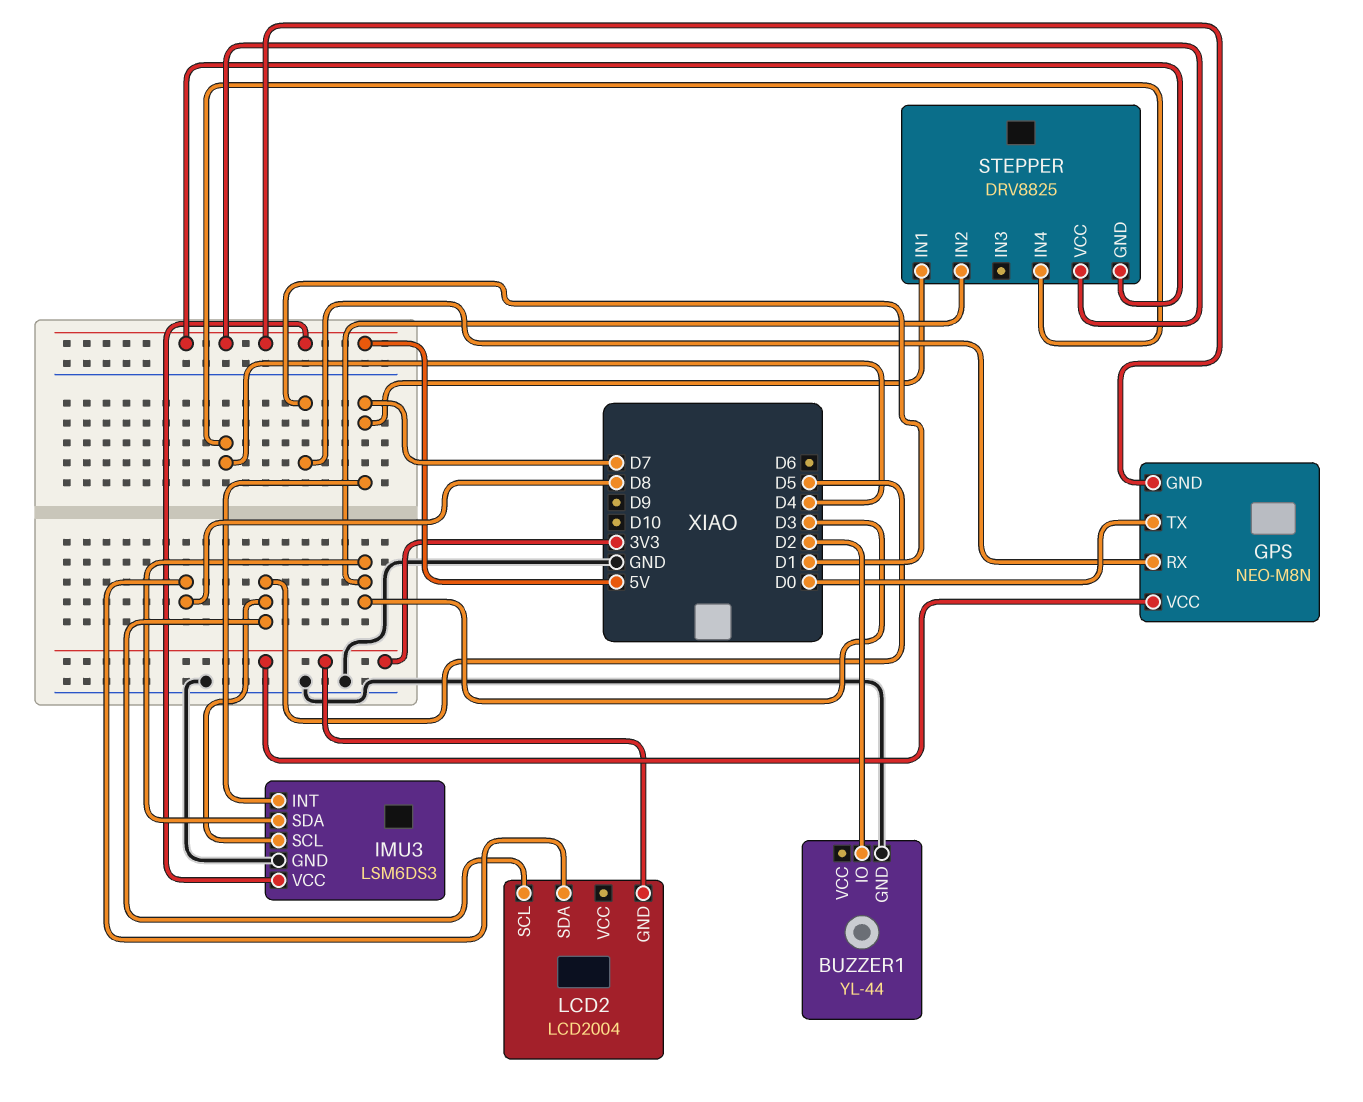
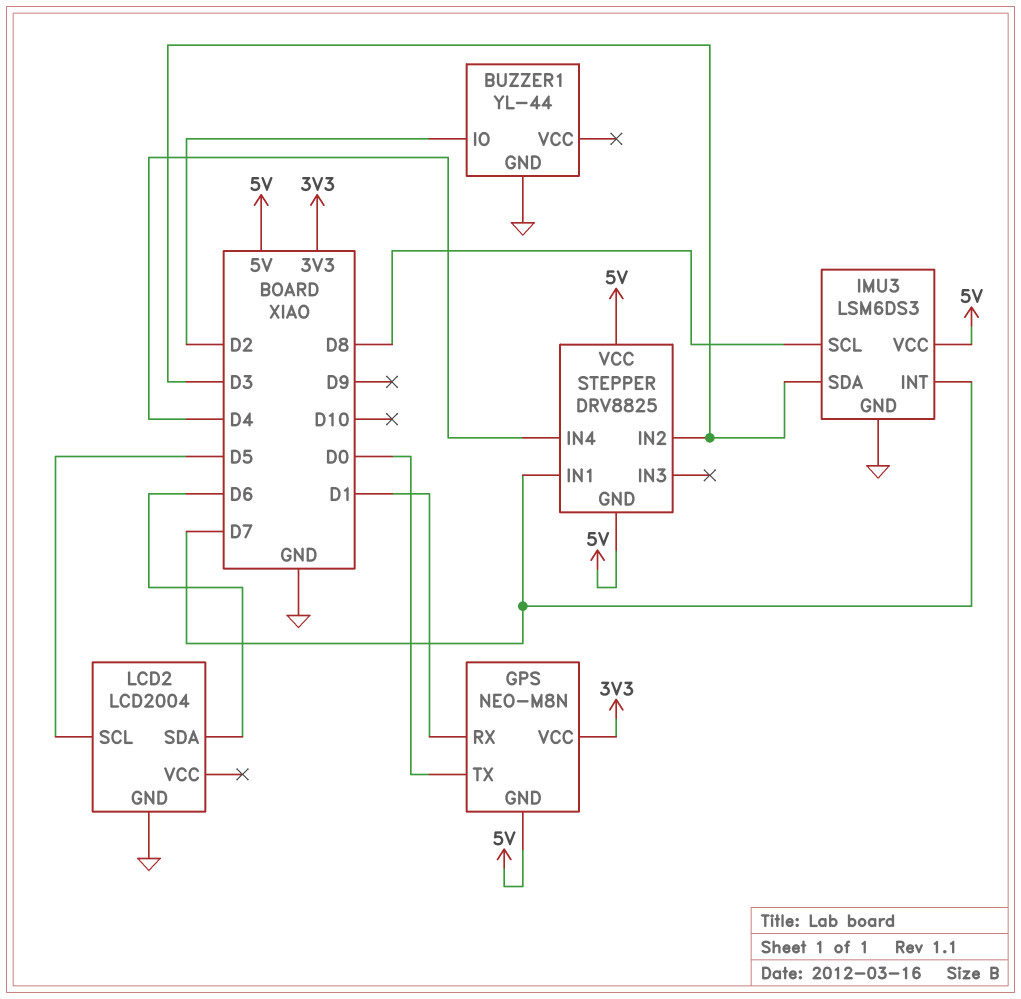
IMU3 pin SCL: D5 -> D8
LCD2 pin GND: 3V3 -> GND
LCD2 pin SDA: D8 -> D6

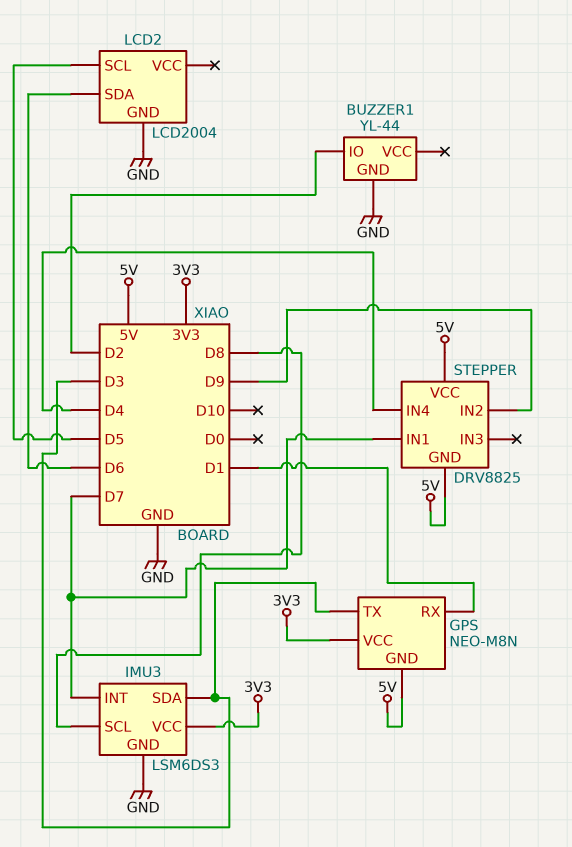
GPS pin TX: D0 -> D3
IMU3 pin VCC: 5V -> 3V3
STEPPER pin IN2: D3 -> D9

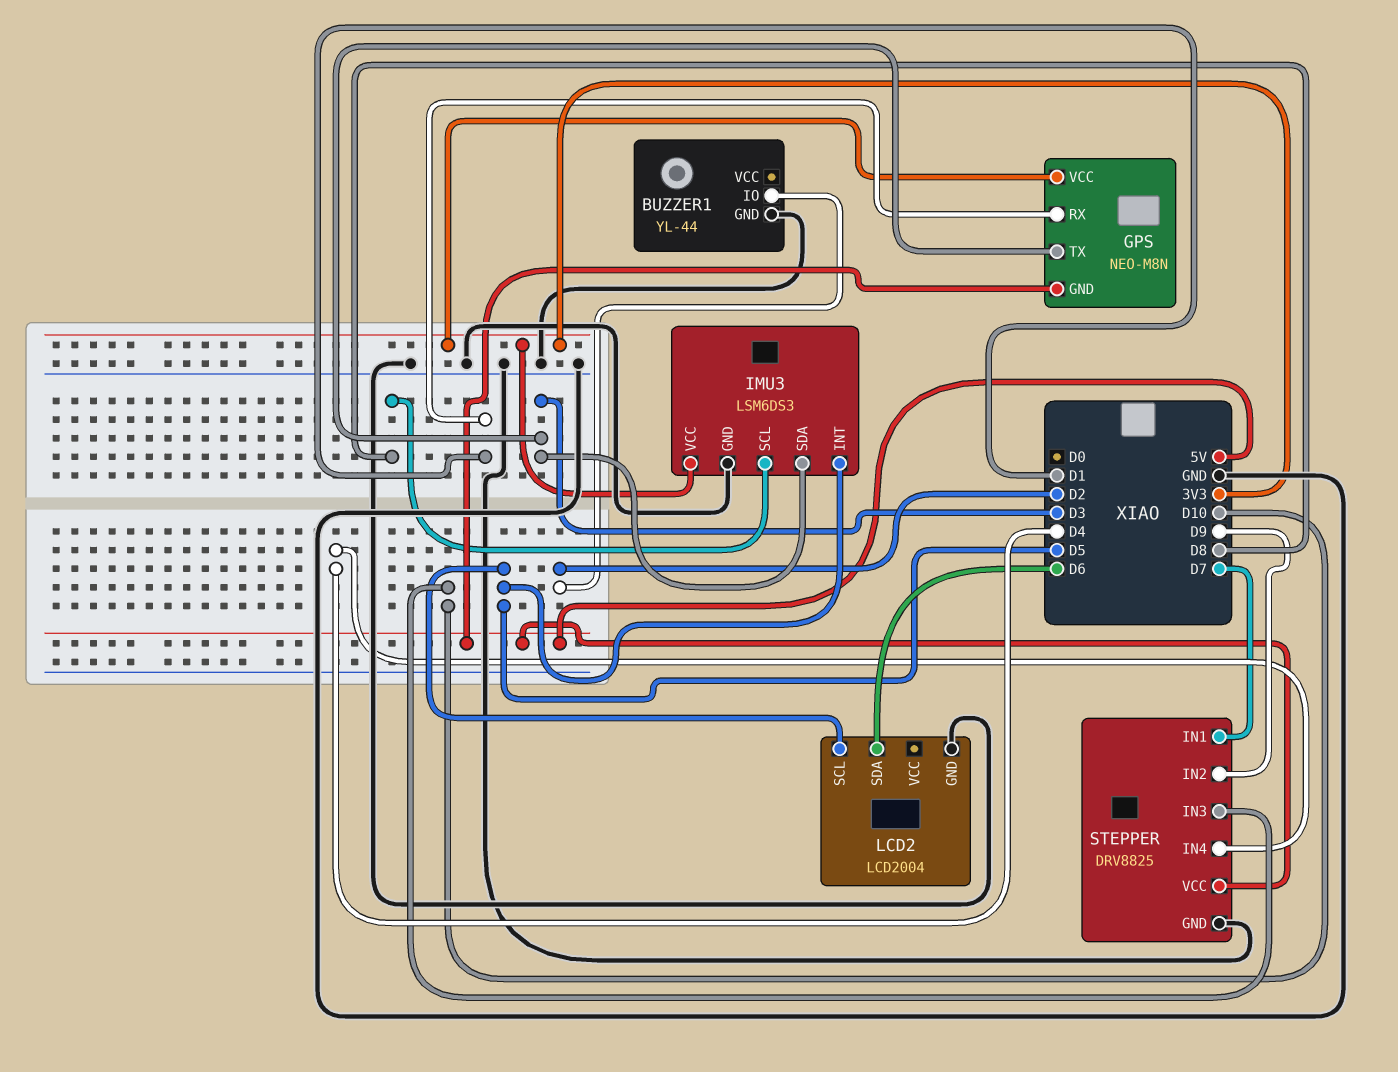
IMU3 pin INT: D7 -> D5
STEPPER pin GND: 5V -> GND
STEPPER pin IN3: none -> D10

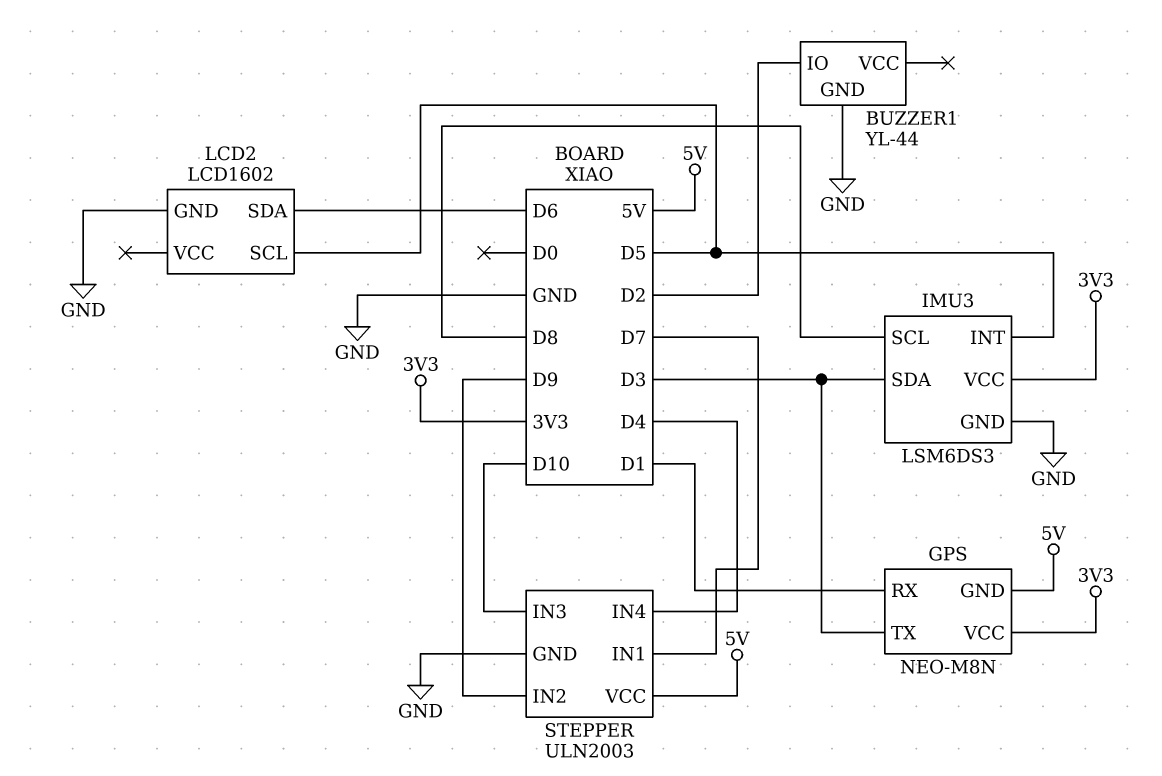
LCD2: LCD2004 -> LCD1602
STEPPER: DRV8825 -> ULN2003

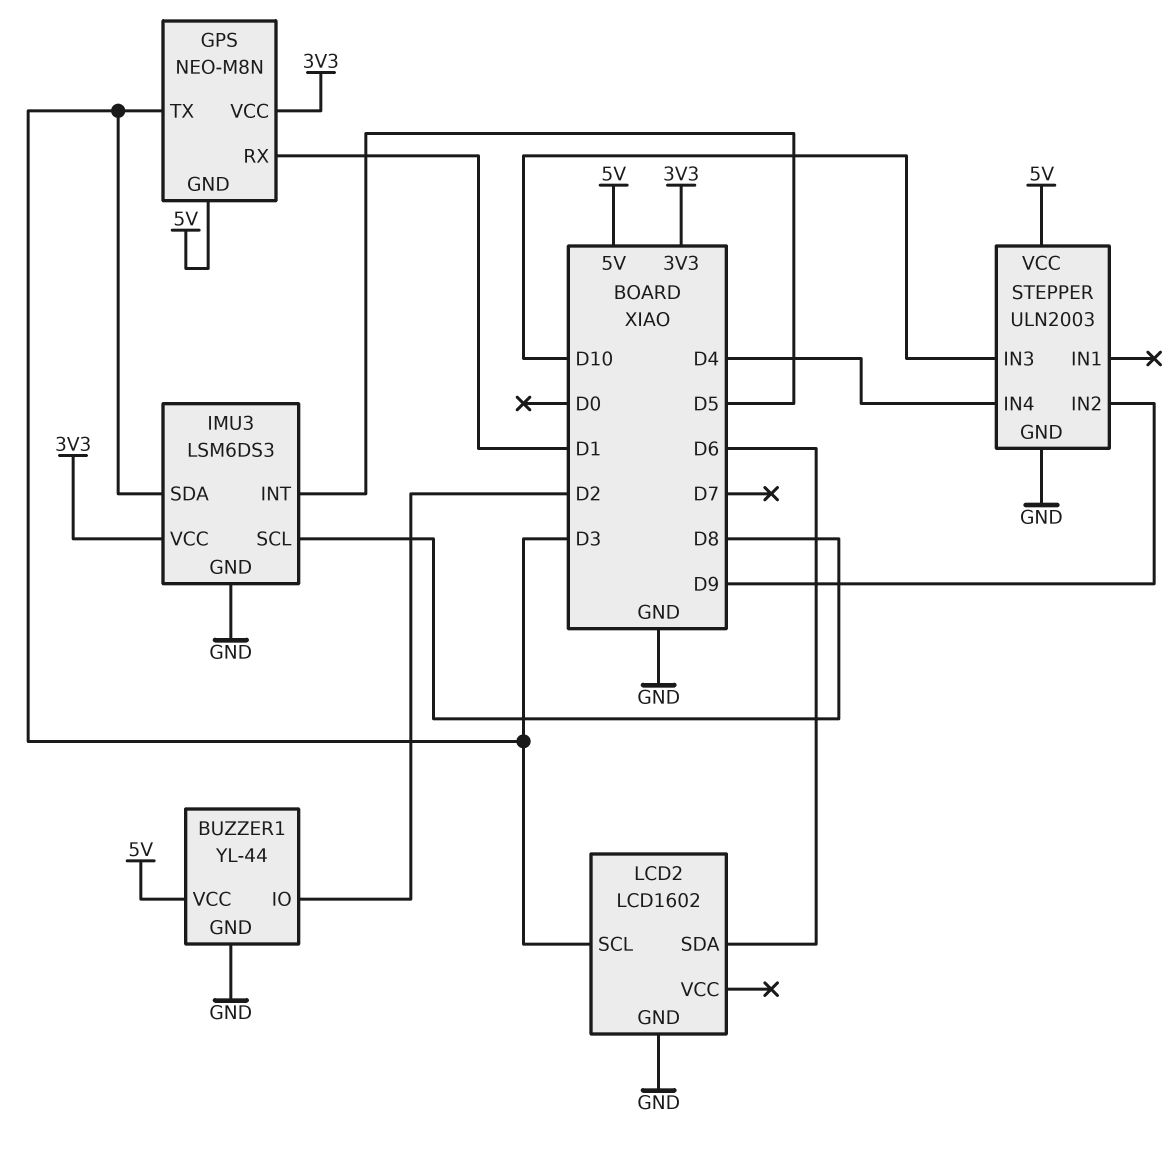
BUZZER1 pin VCC: none -> 5V
LCD2 pin SCL: D5 -> D3
STEPPER pin IN1: D7 -> none

